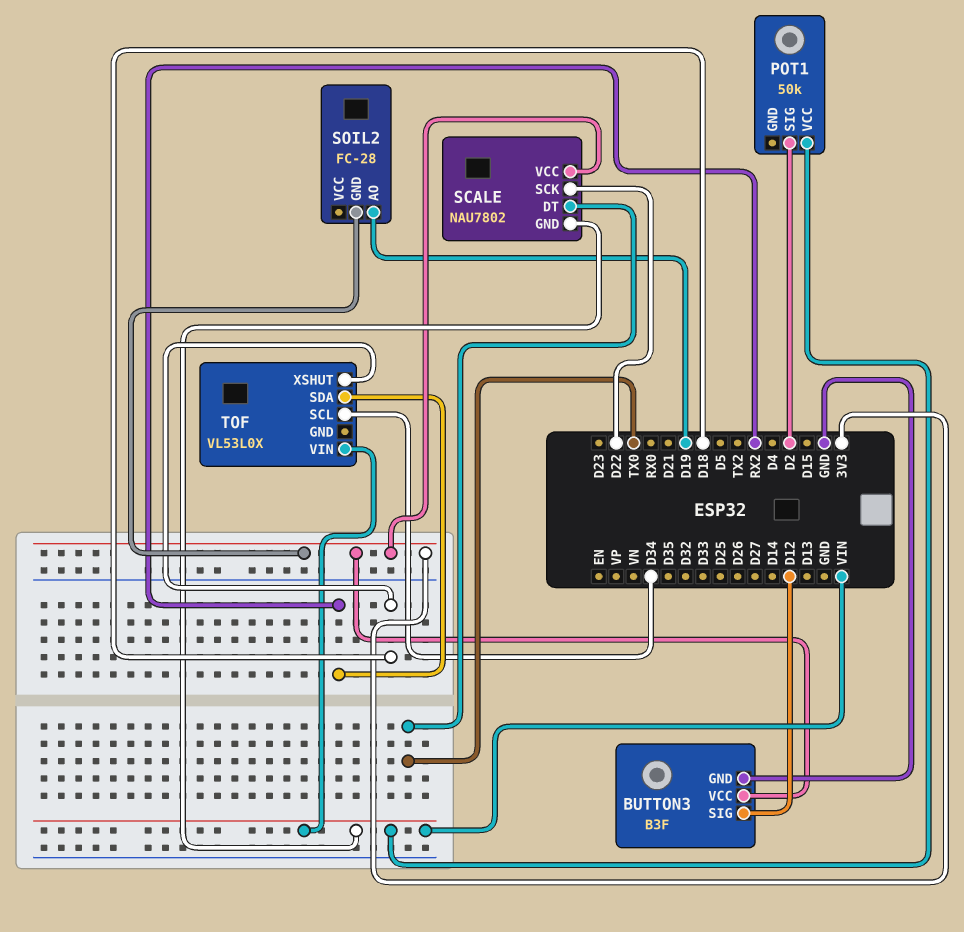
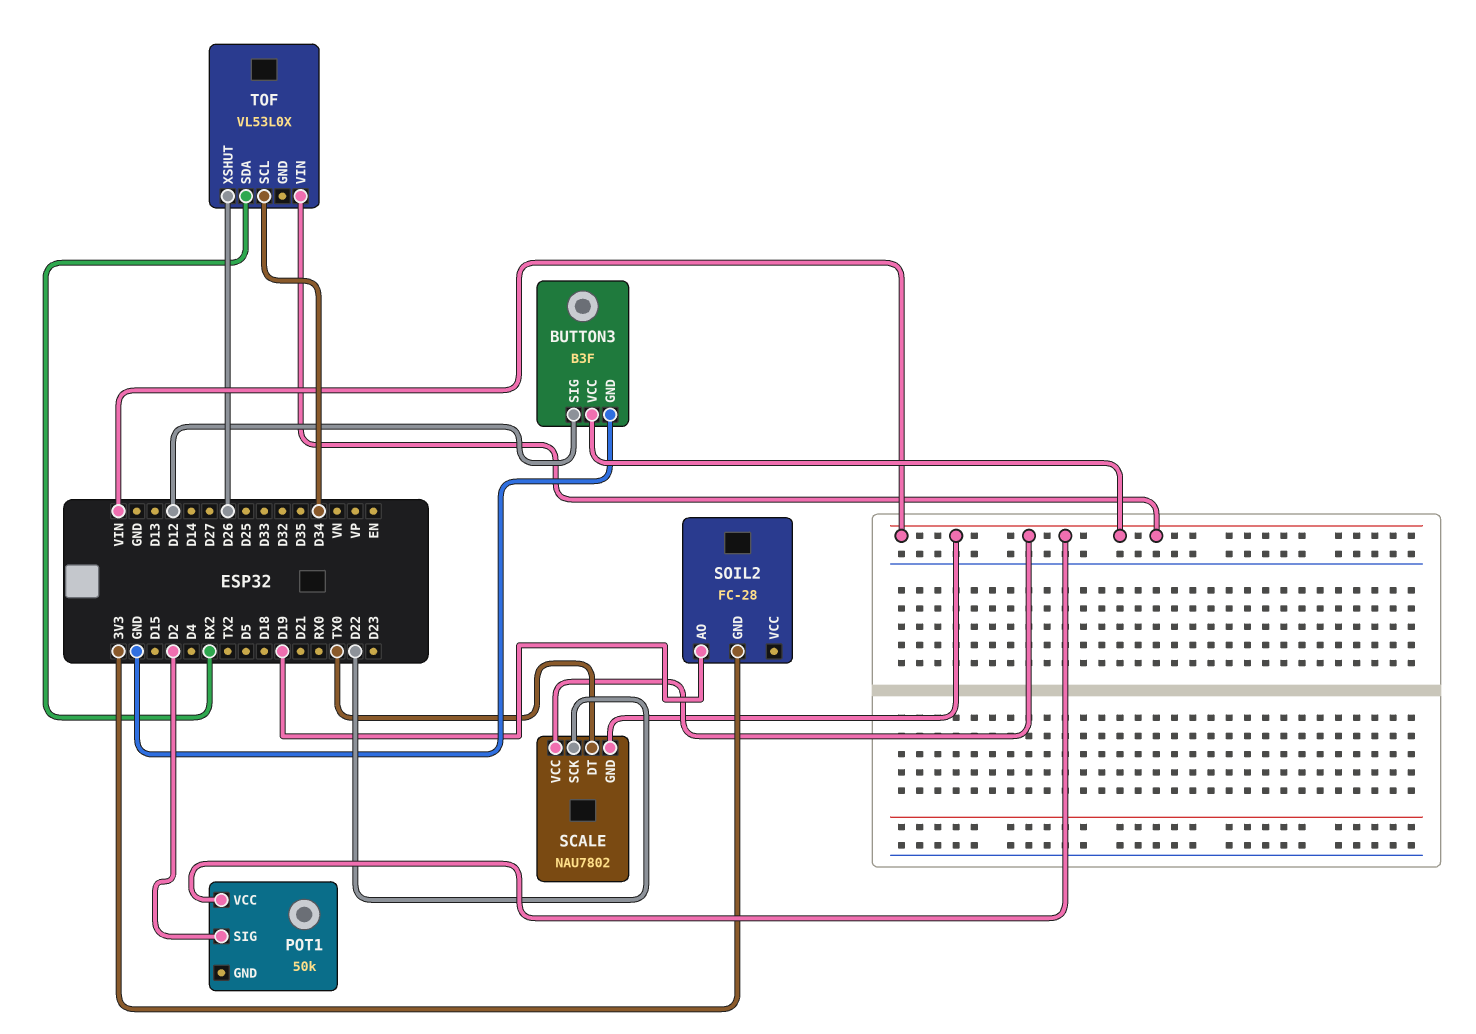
BUTTON3 pin VCC: 3V3 -> VIN
SCALE pin VCC: 3V3 -> VIN
TOF pin XSHUT: D18 -> D26

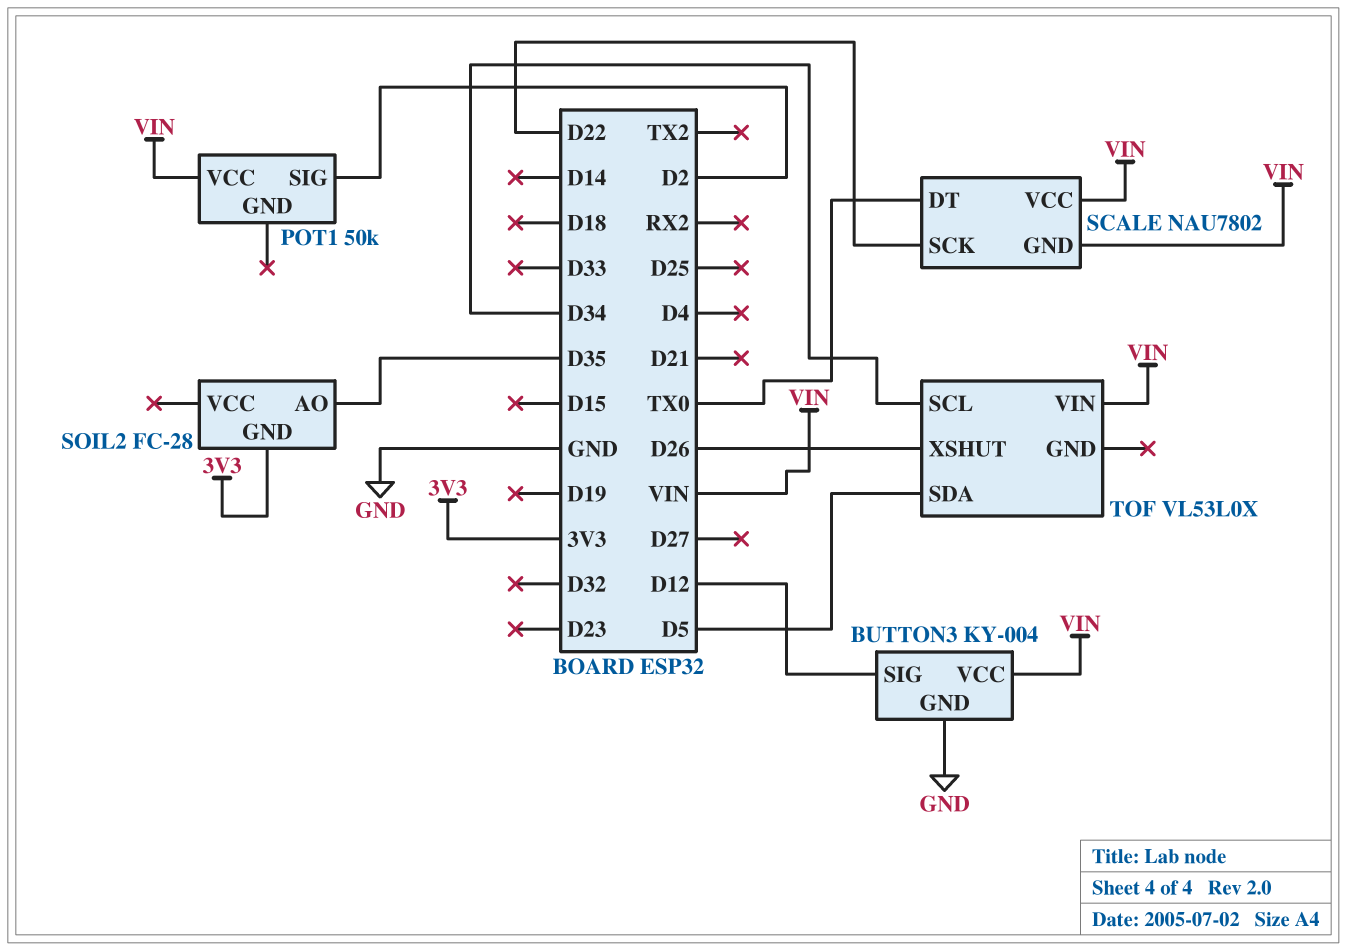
BUTTON3: B3F -> KY-004
SOIL2 pin AO: D19 -> D35
TOF pin SDA: RX2 -> D5

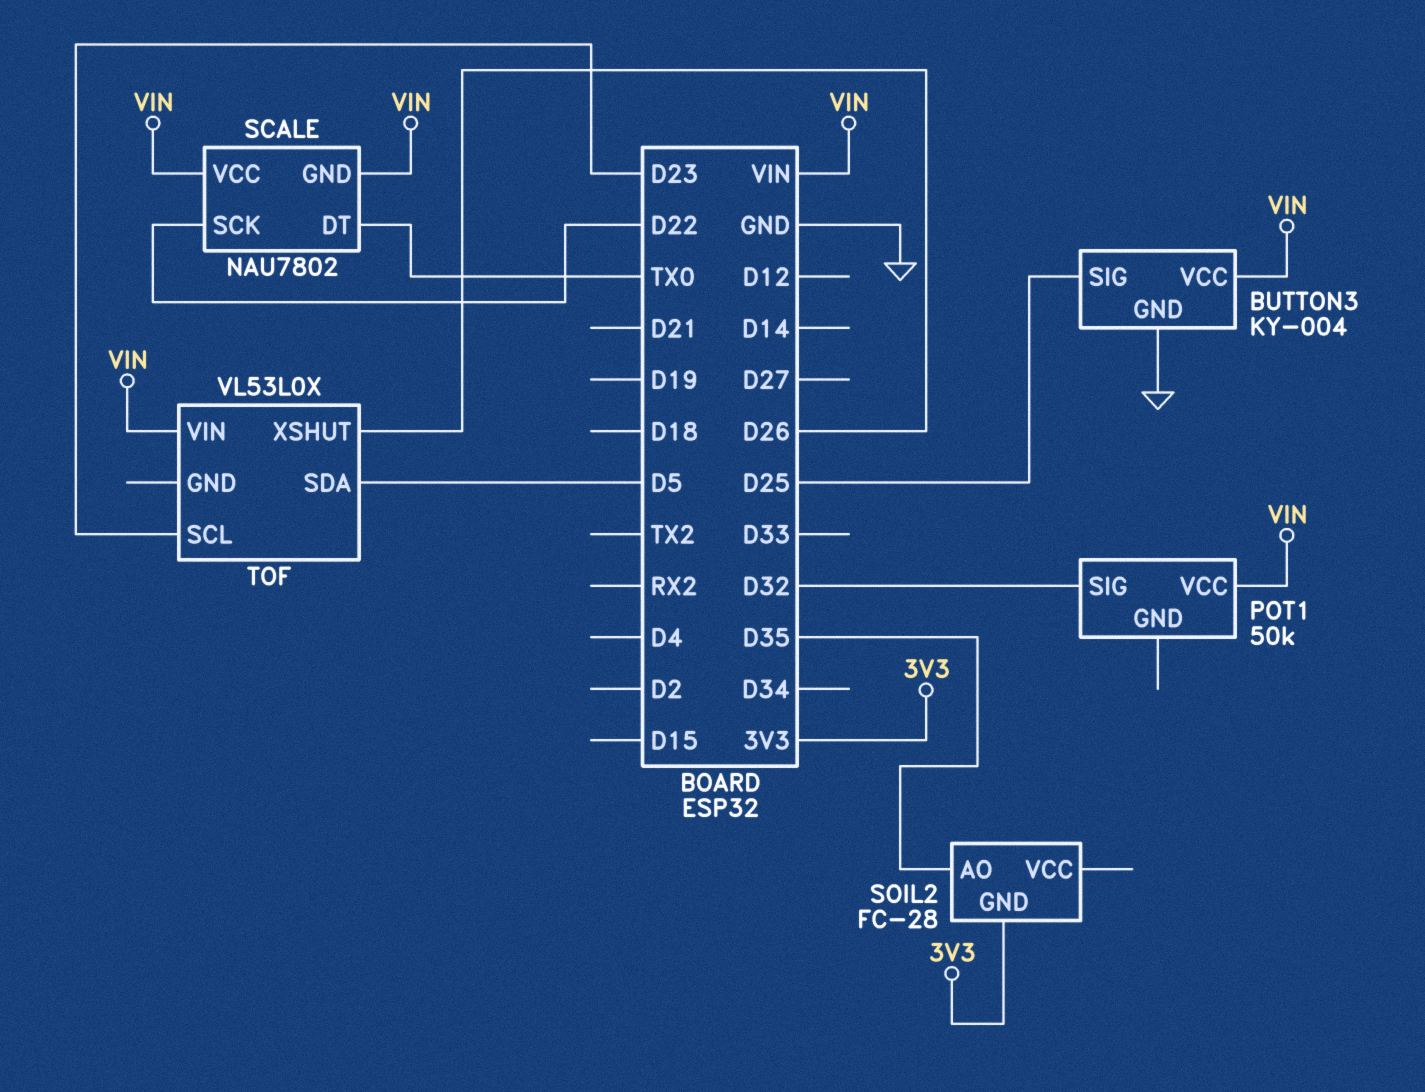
BUTTON3 pin SIG: D12 -> D25
POT1 pin SIG: D2 -> D32
TOF pin SCL: D34 -> D23

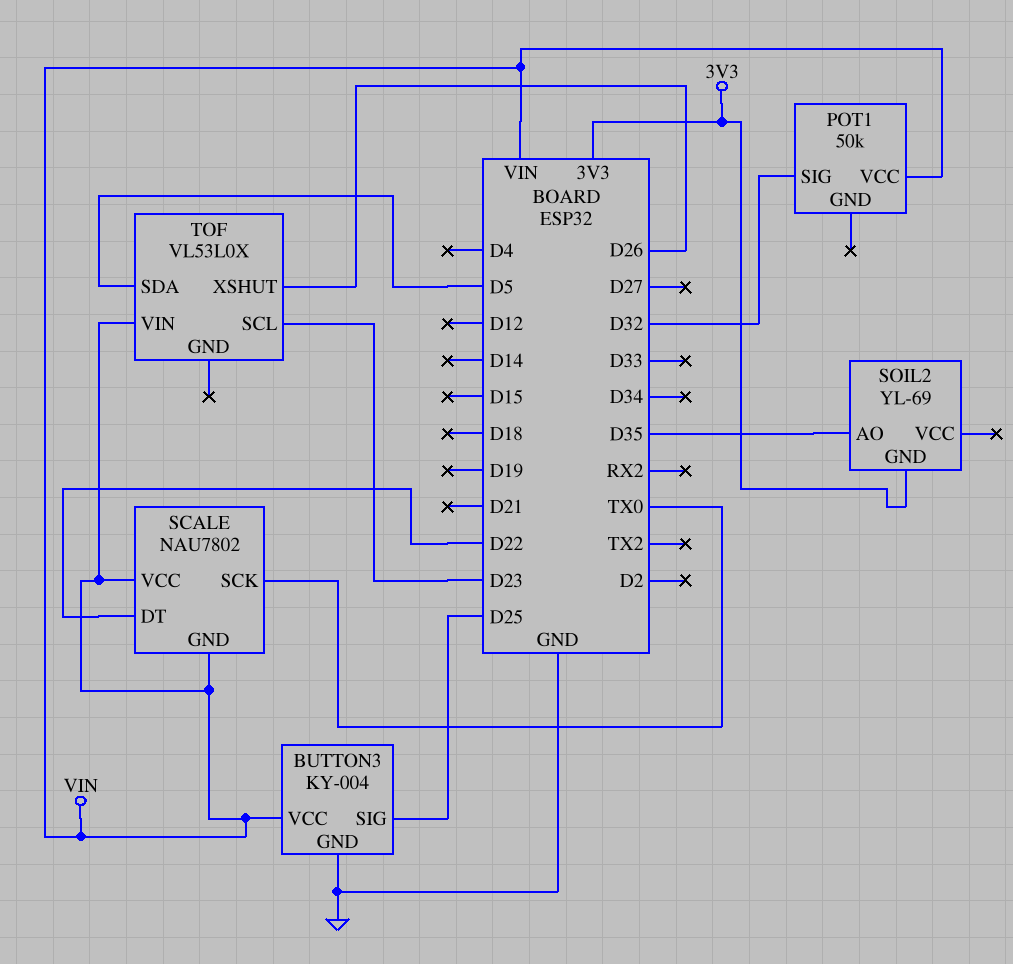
SCALE pin DT: TX0 -> D22
SCALE pin SCK: D22 -> TX0
SOIL2: FC-28 -> YL-69

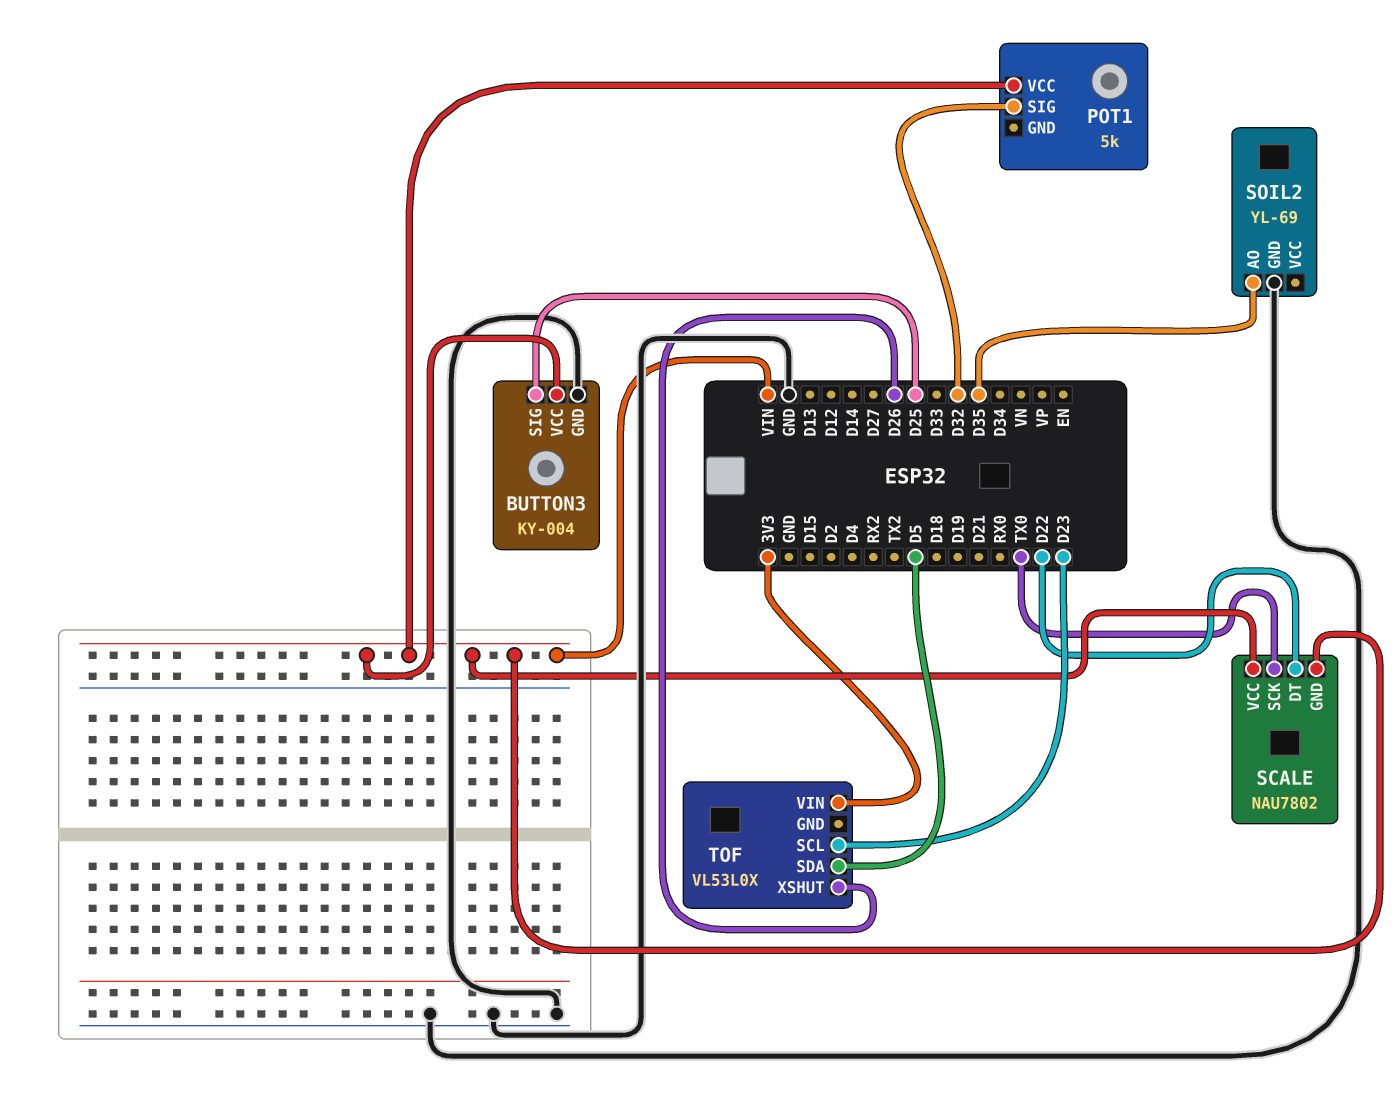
POT1: 50k -> 5k
SOIL2 pin GND: 3V3 -> GND
TOF pin VIN: VIN -> 3V3

